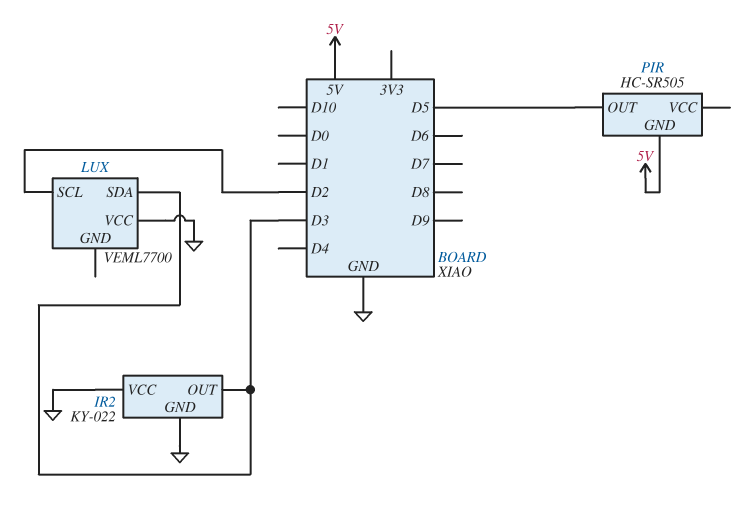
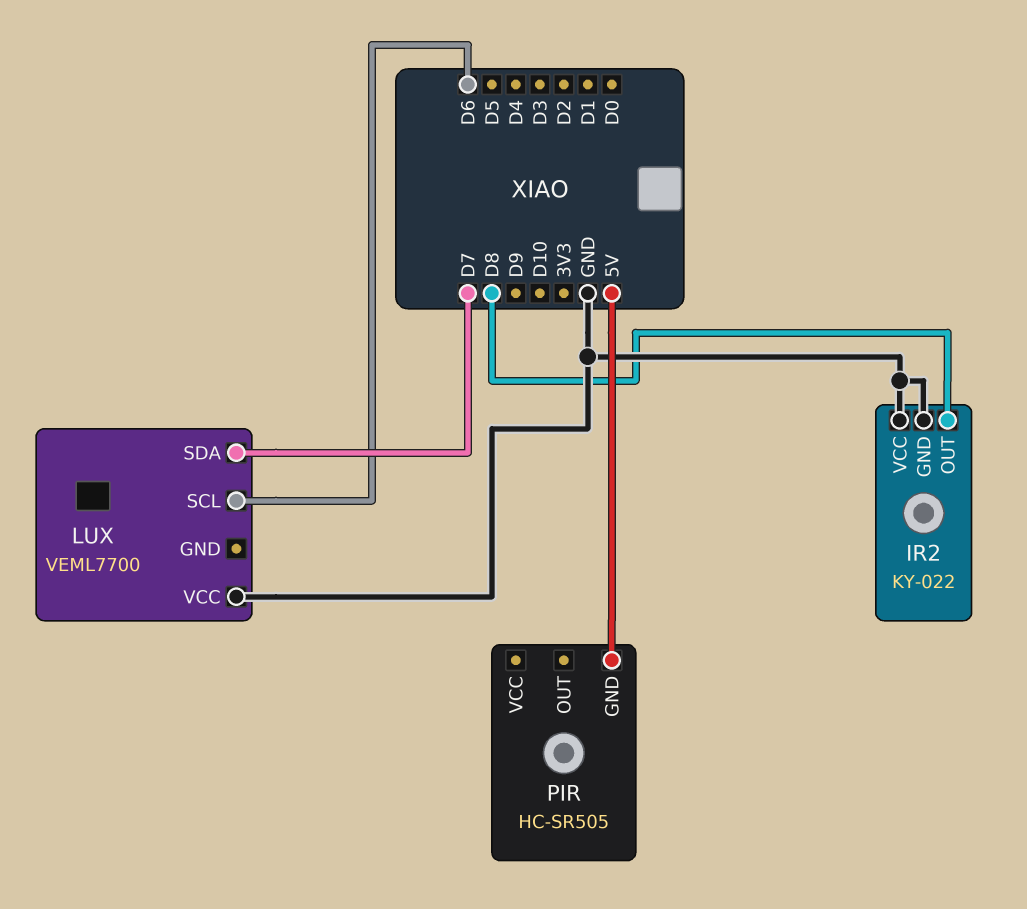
IR2 pin OUT: D3 -> D8
LUX pin SCL: D2 -> D6
LUX pin SDA: D3 -> D7
PIR pin OUT: D5 -> none

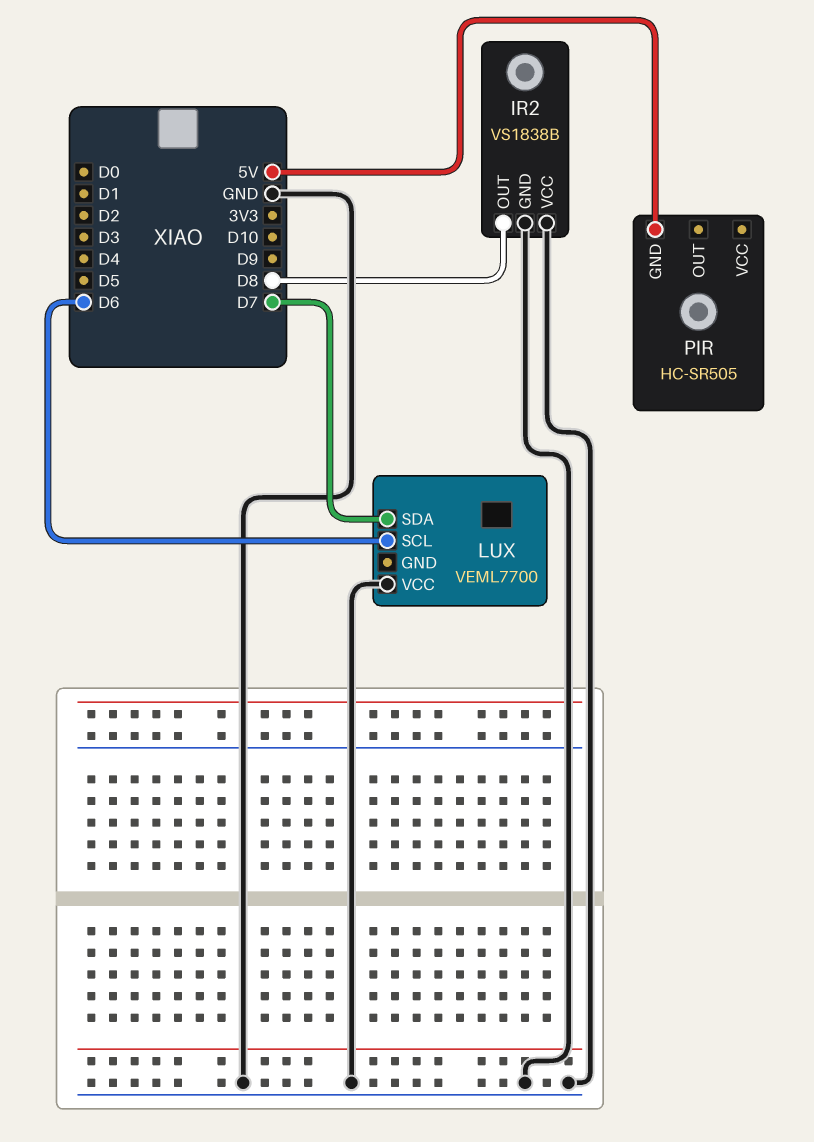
IR2: KY-022 -> VS1838B

